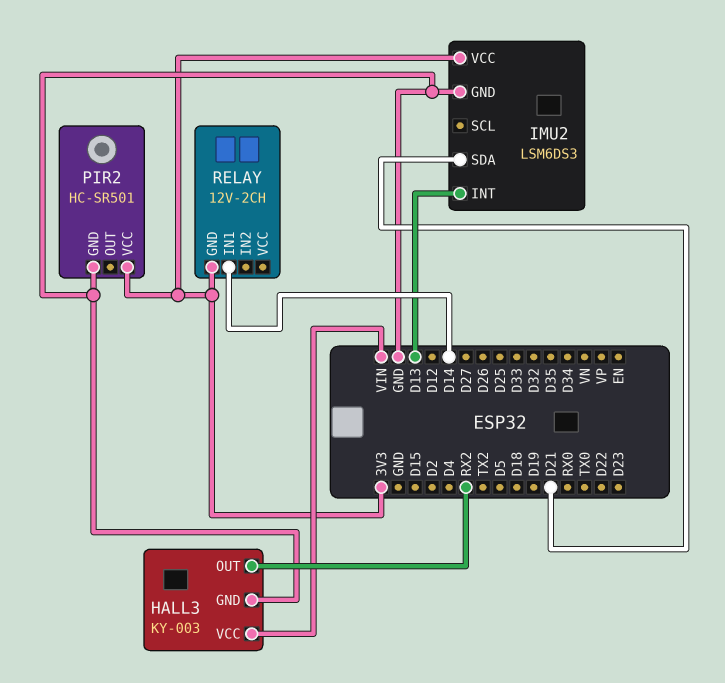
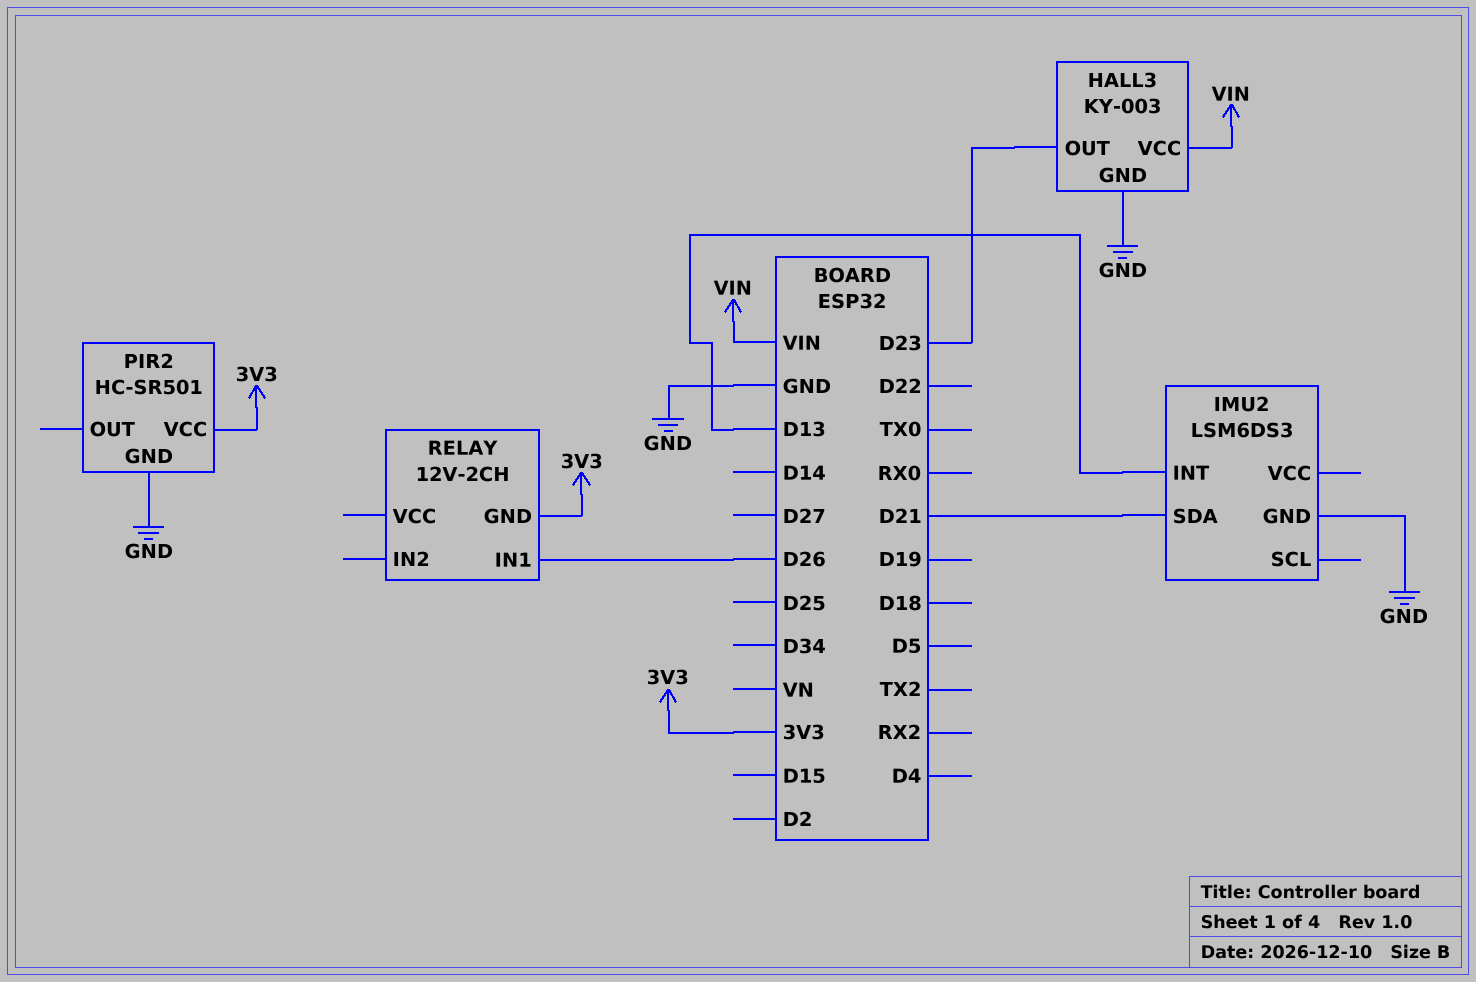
HALL3 pin OUT: RX2 -> D23
IMU2 pin VCC: 3V3 -> none
RELAY pin IN1: D14 -> D26

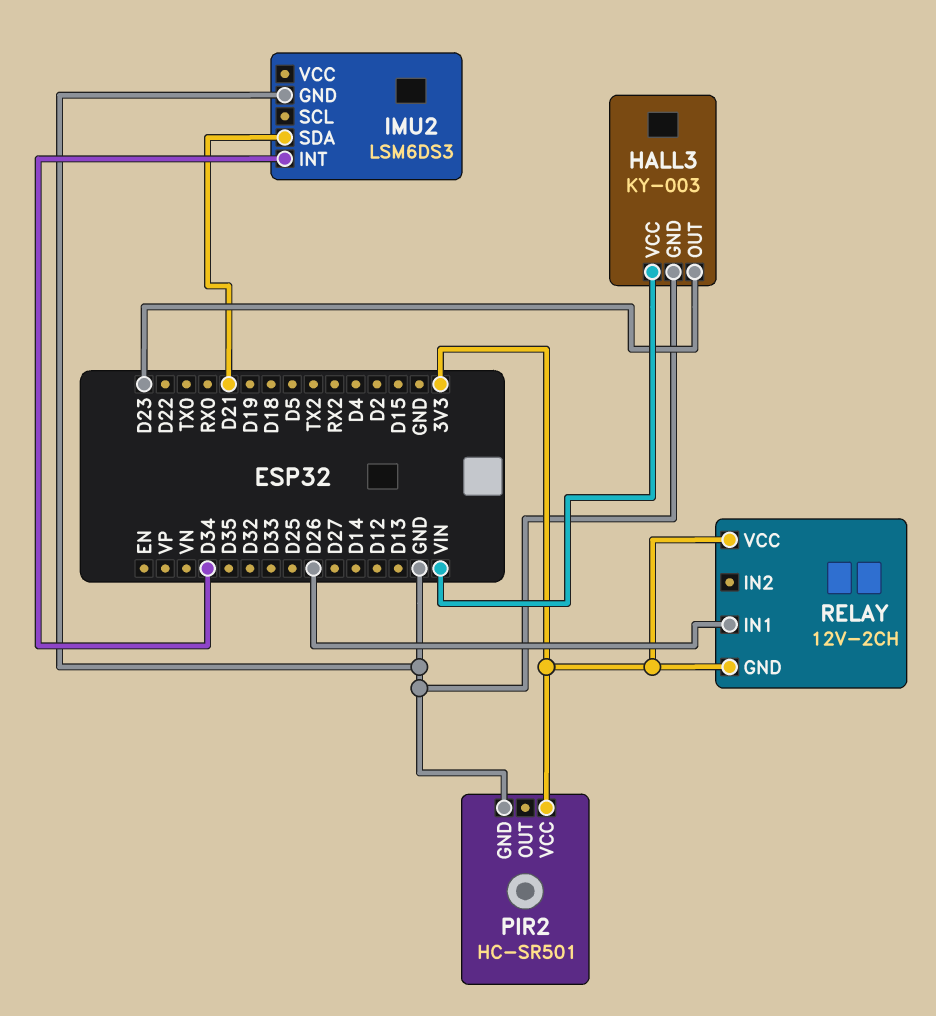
IMU2 pin INT: D13 -> D34
RELAY pin VCC: none -> 3V3

